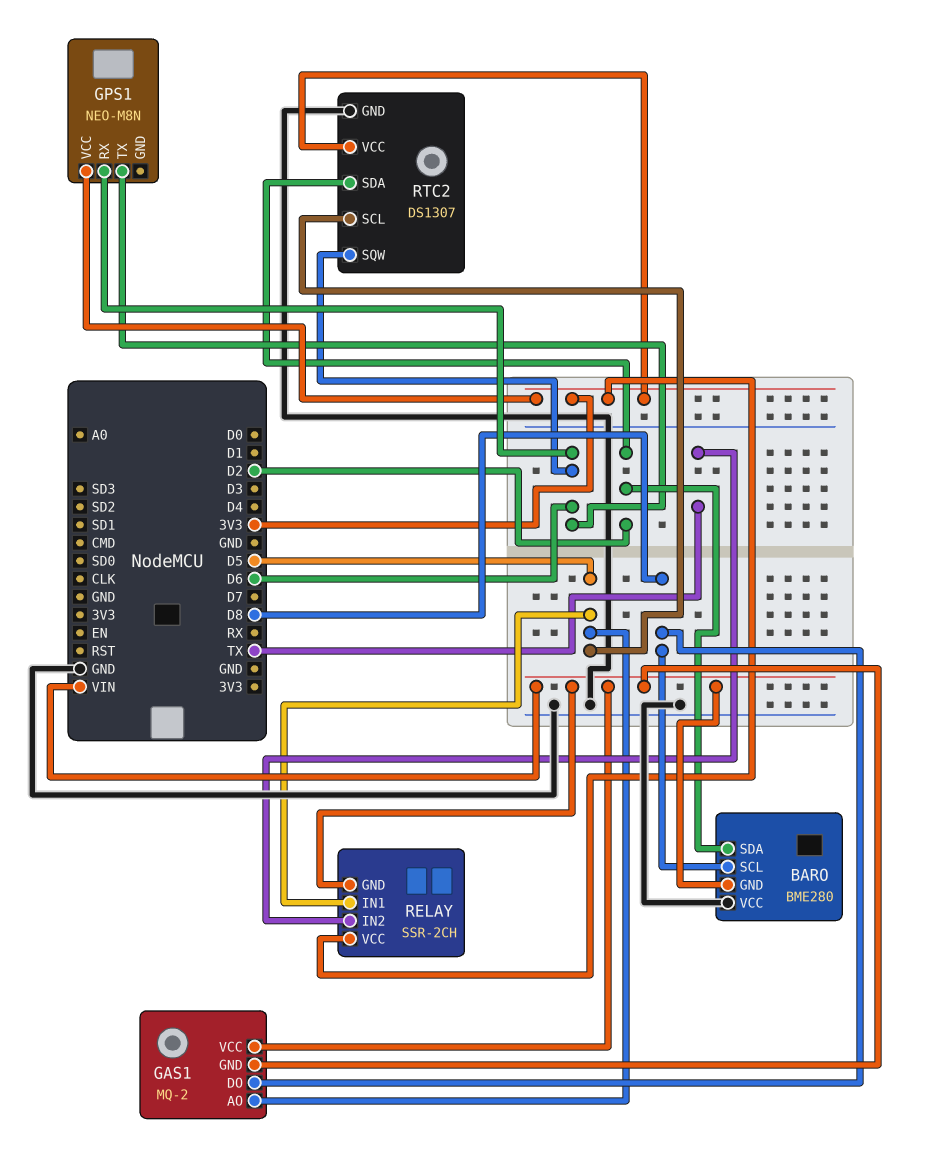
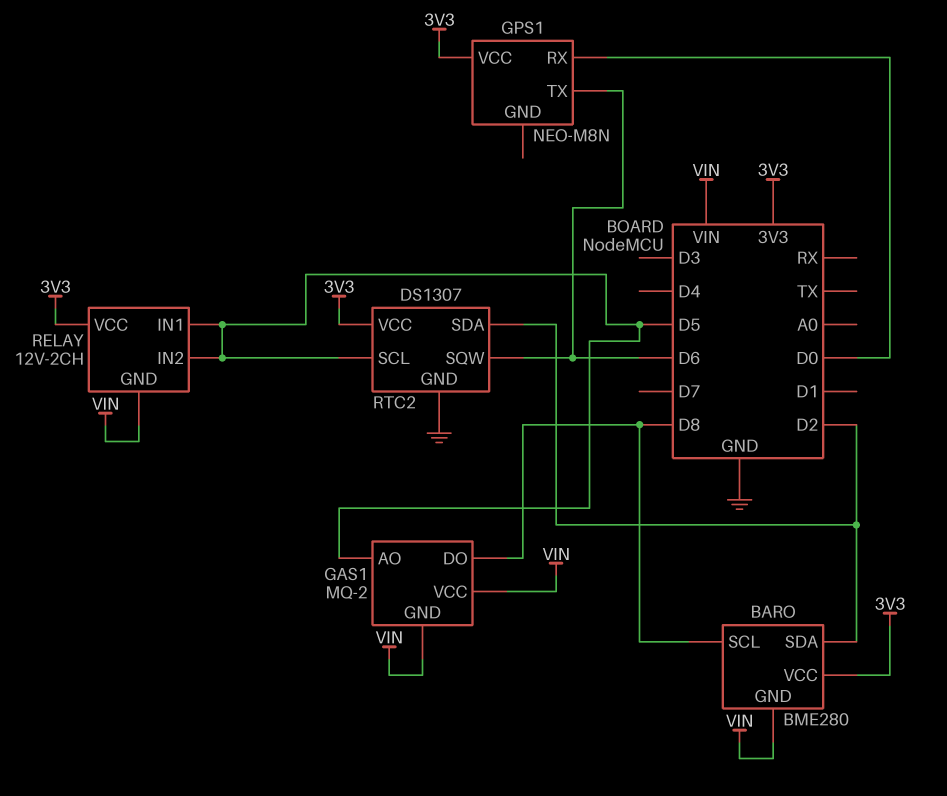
BARO pin VCC: GND -> 3V3
GPS1 pin RX: D6 -> D0
RELAY: SSR-2CH -> 12V-2CH
RELAY pin IN2: TX -> D5

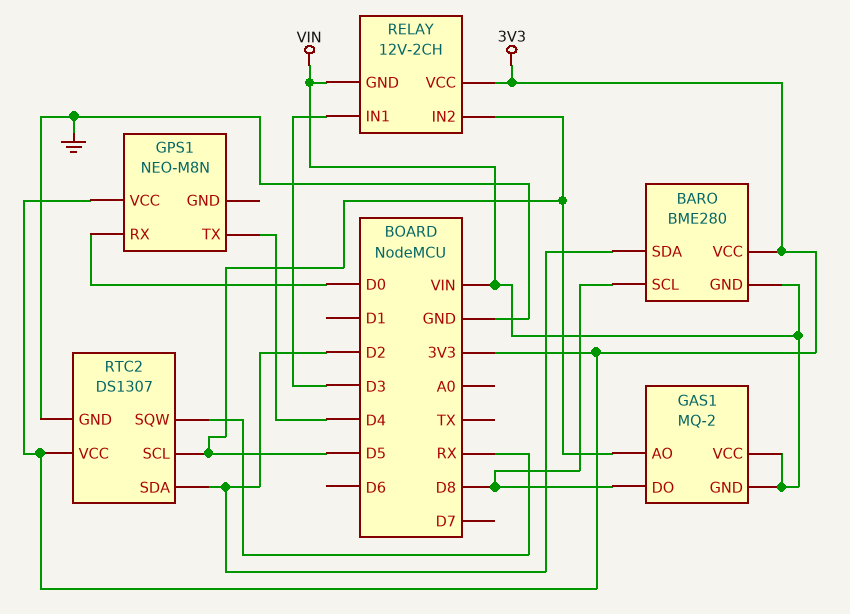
GPS1 pin TX: D6 -> D4
RELAY pin IN1: D5 -> D3
RTC2 pin SQW: D6 -> RX

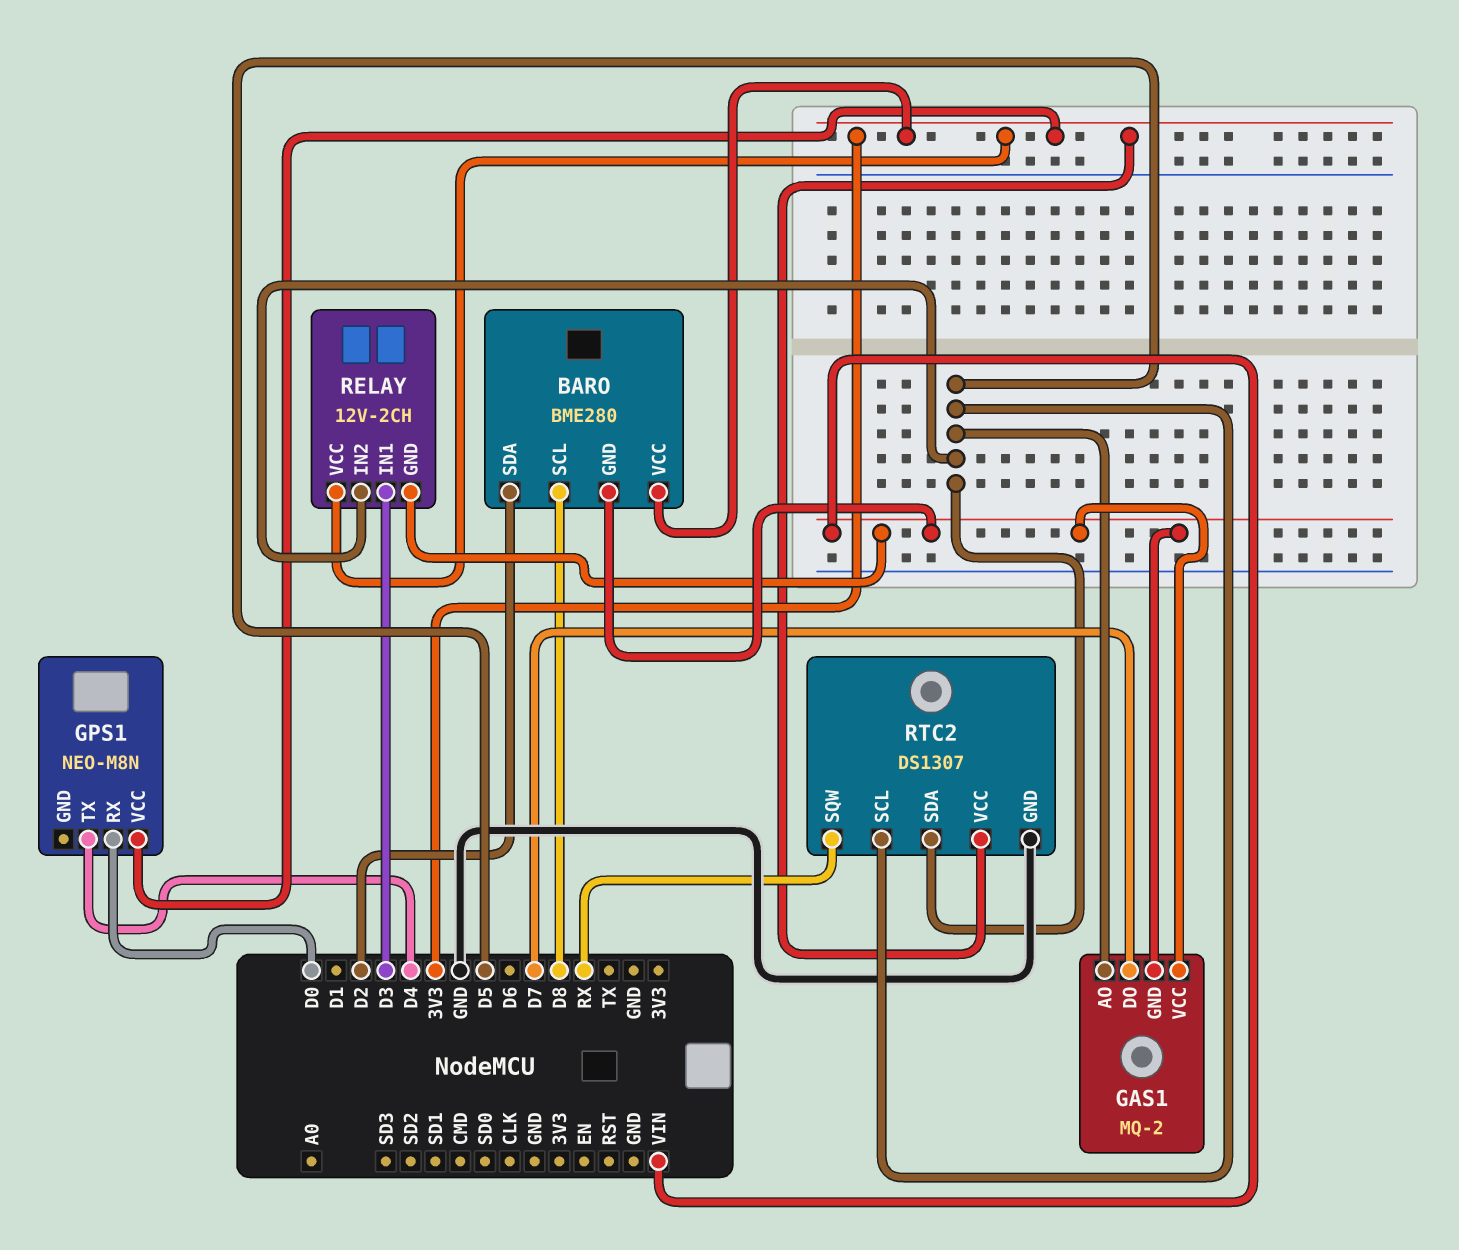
GAS1 pin DO: D8 -> D7
RTC2 pin SDA: D2 -> D5

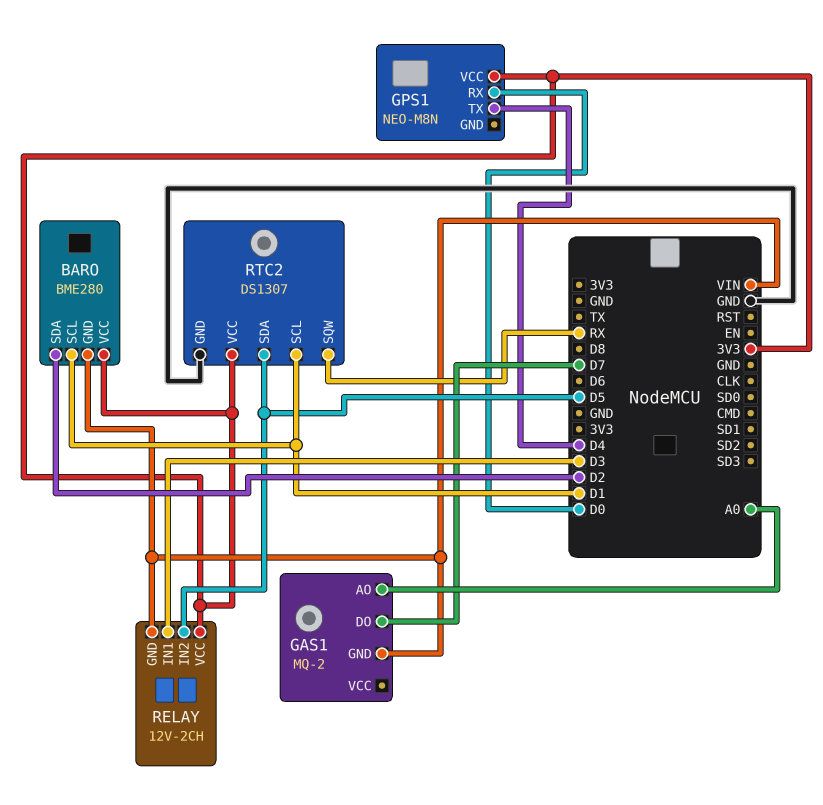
BARO pin SCL: D8 -> D1
GAS1 pin AO: D5 -> A0
GAS1 pin VCC: VIN -> none
RTC2 pin SCL: D5 -> D1

